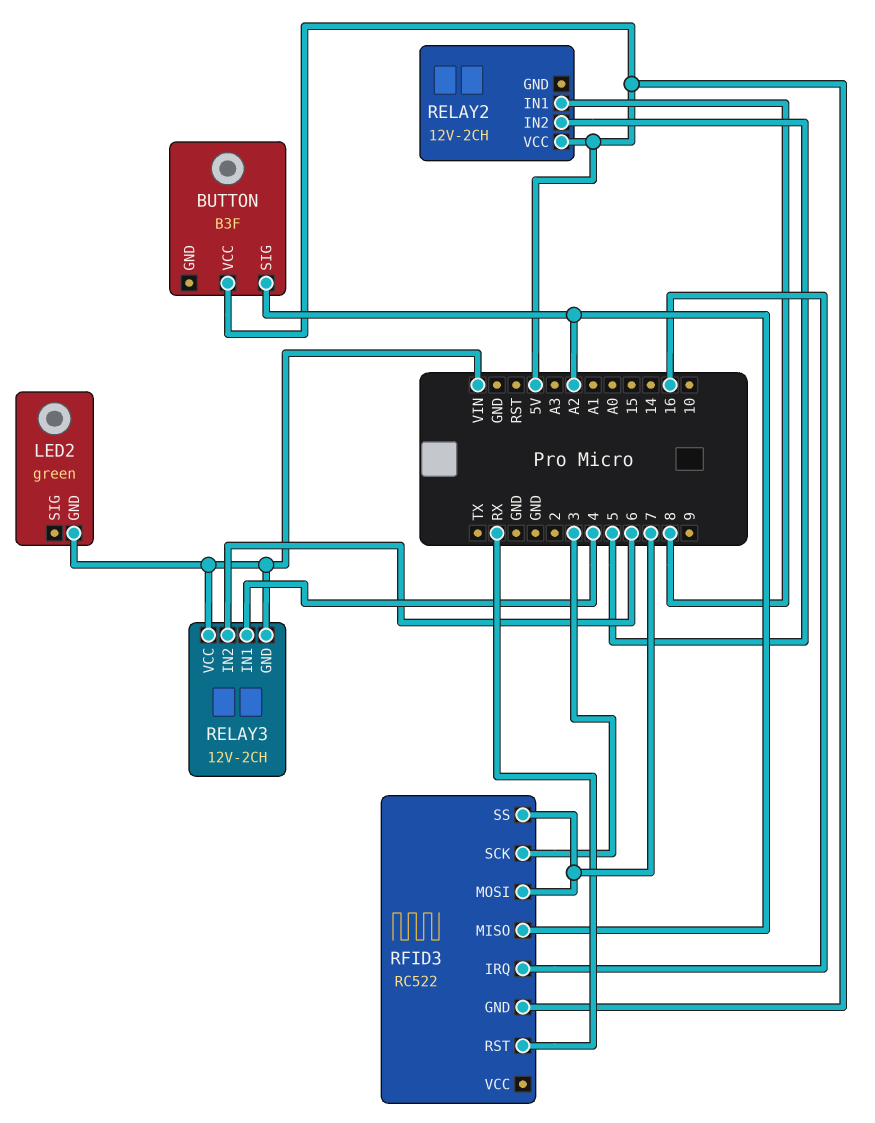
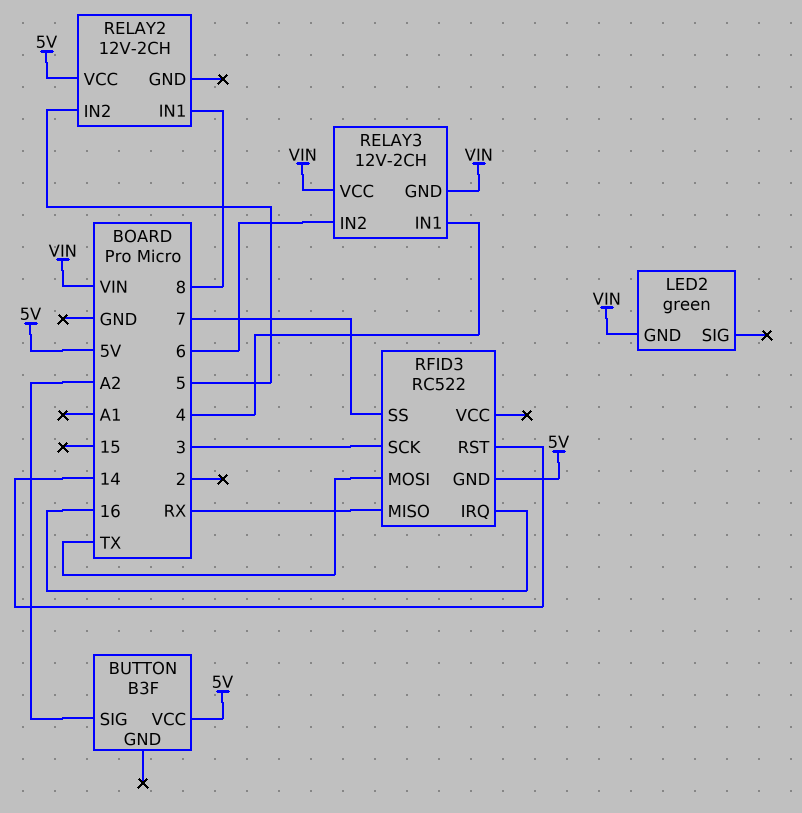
RFID3 pin MISO: A2 -> RX
RFID3 pin MOSI: 7 -> TX
RFID3 pin RST: RX -> 14

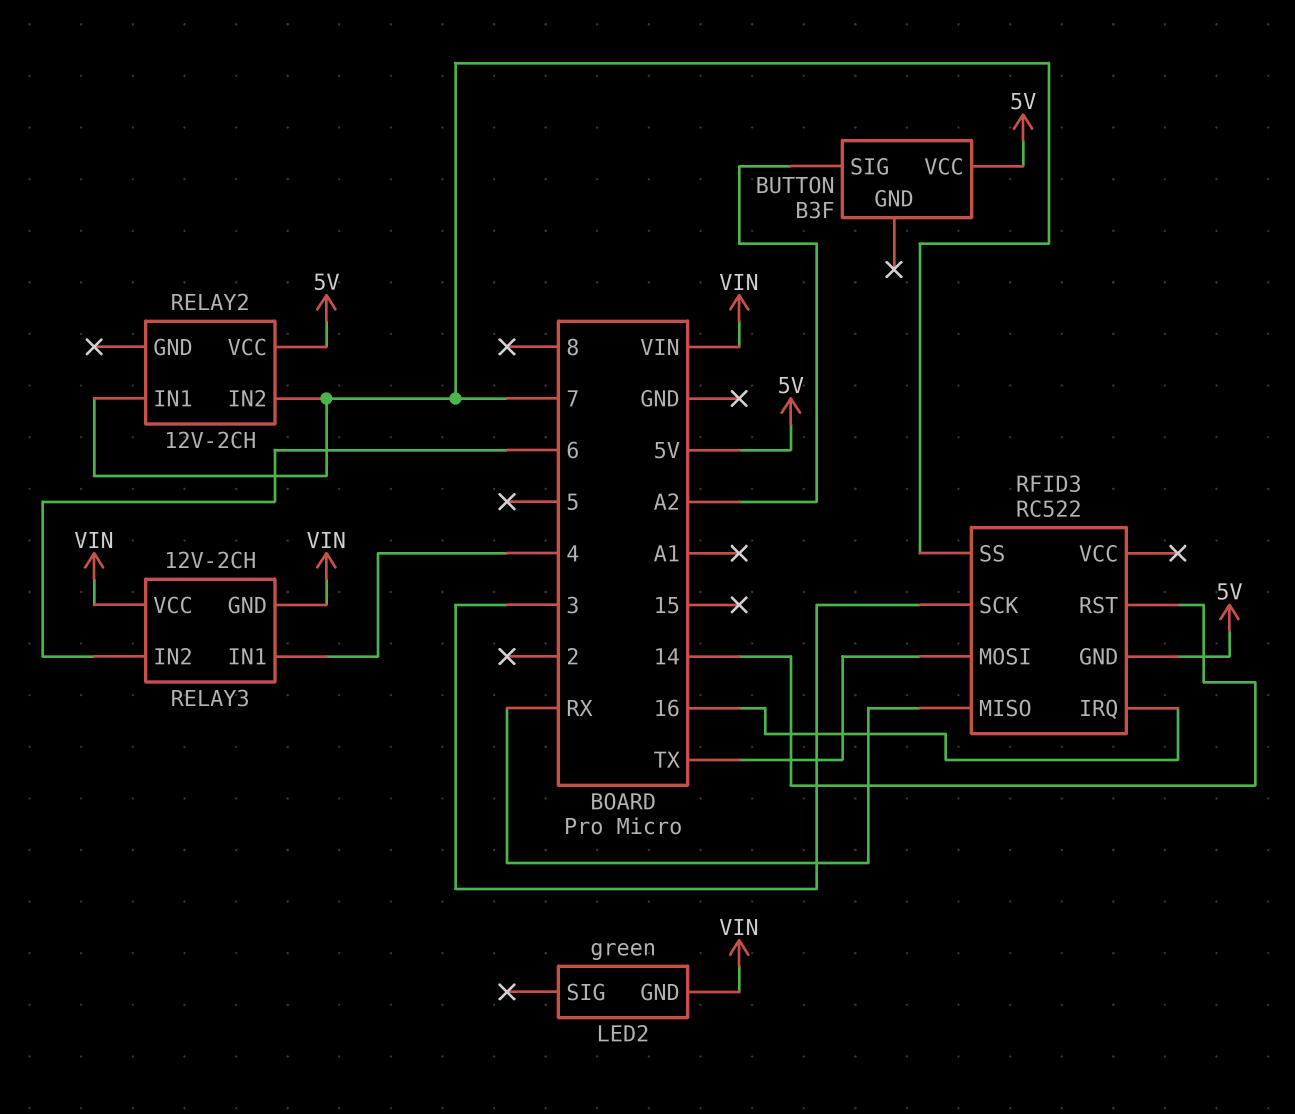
RELAY2 pin IN1: 8 -> 7
RELAY2 pin IN2: 5 -> 7

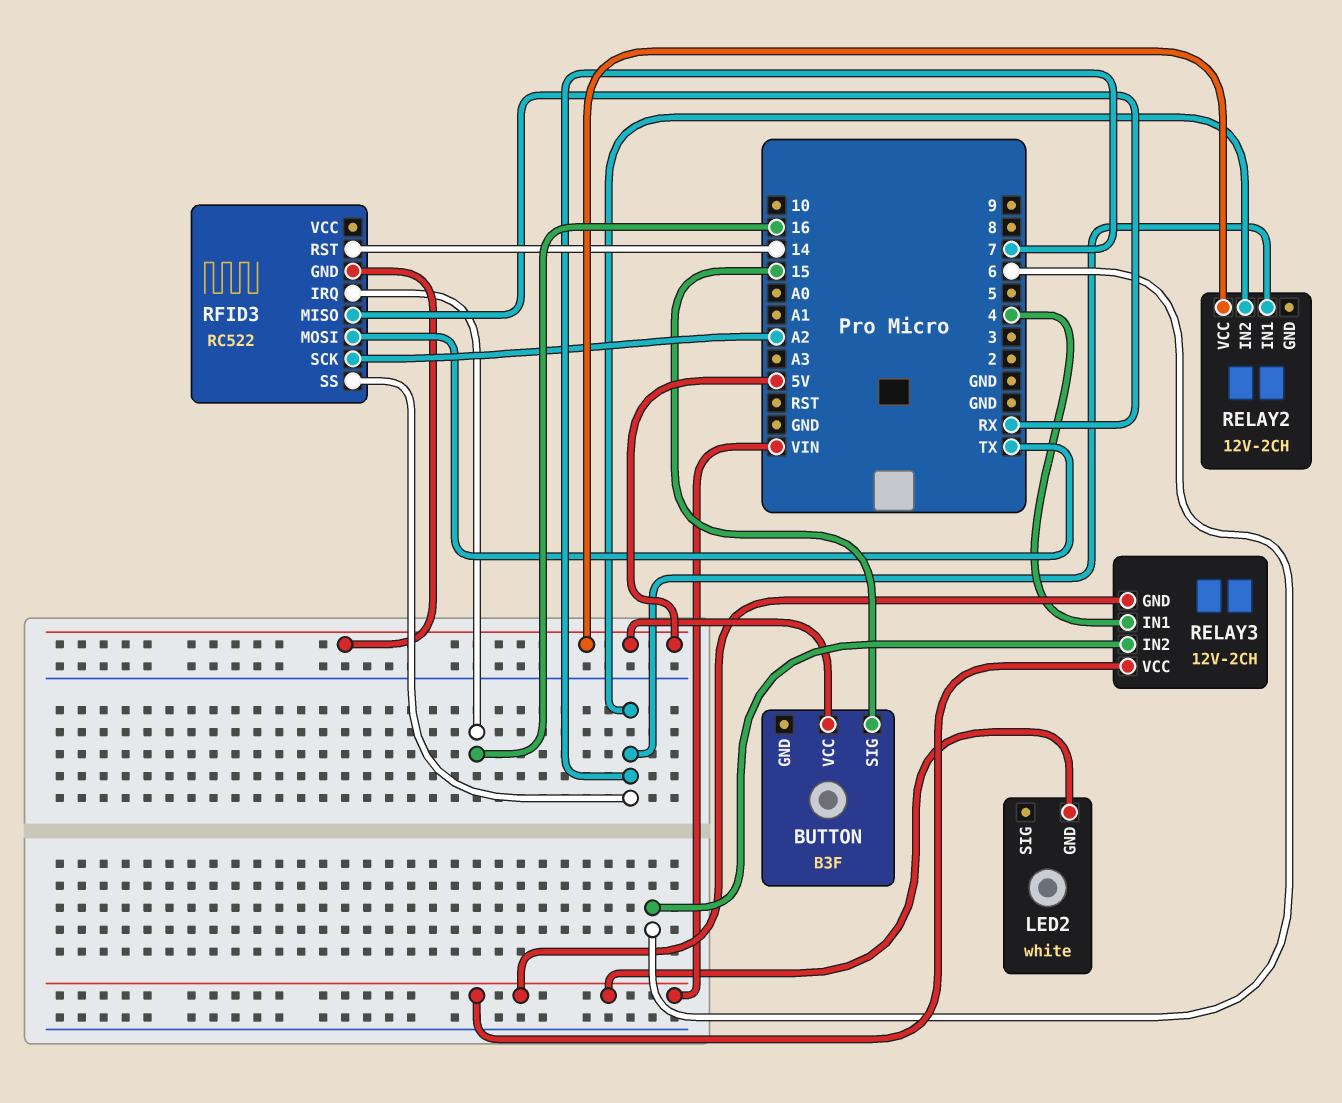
BUTTON pin SIG: A2 -> 15
LED2: green -> white
RFID3 pin SCK: 3 -> A2

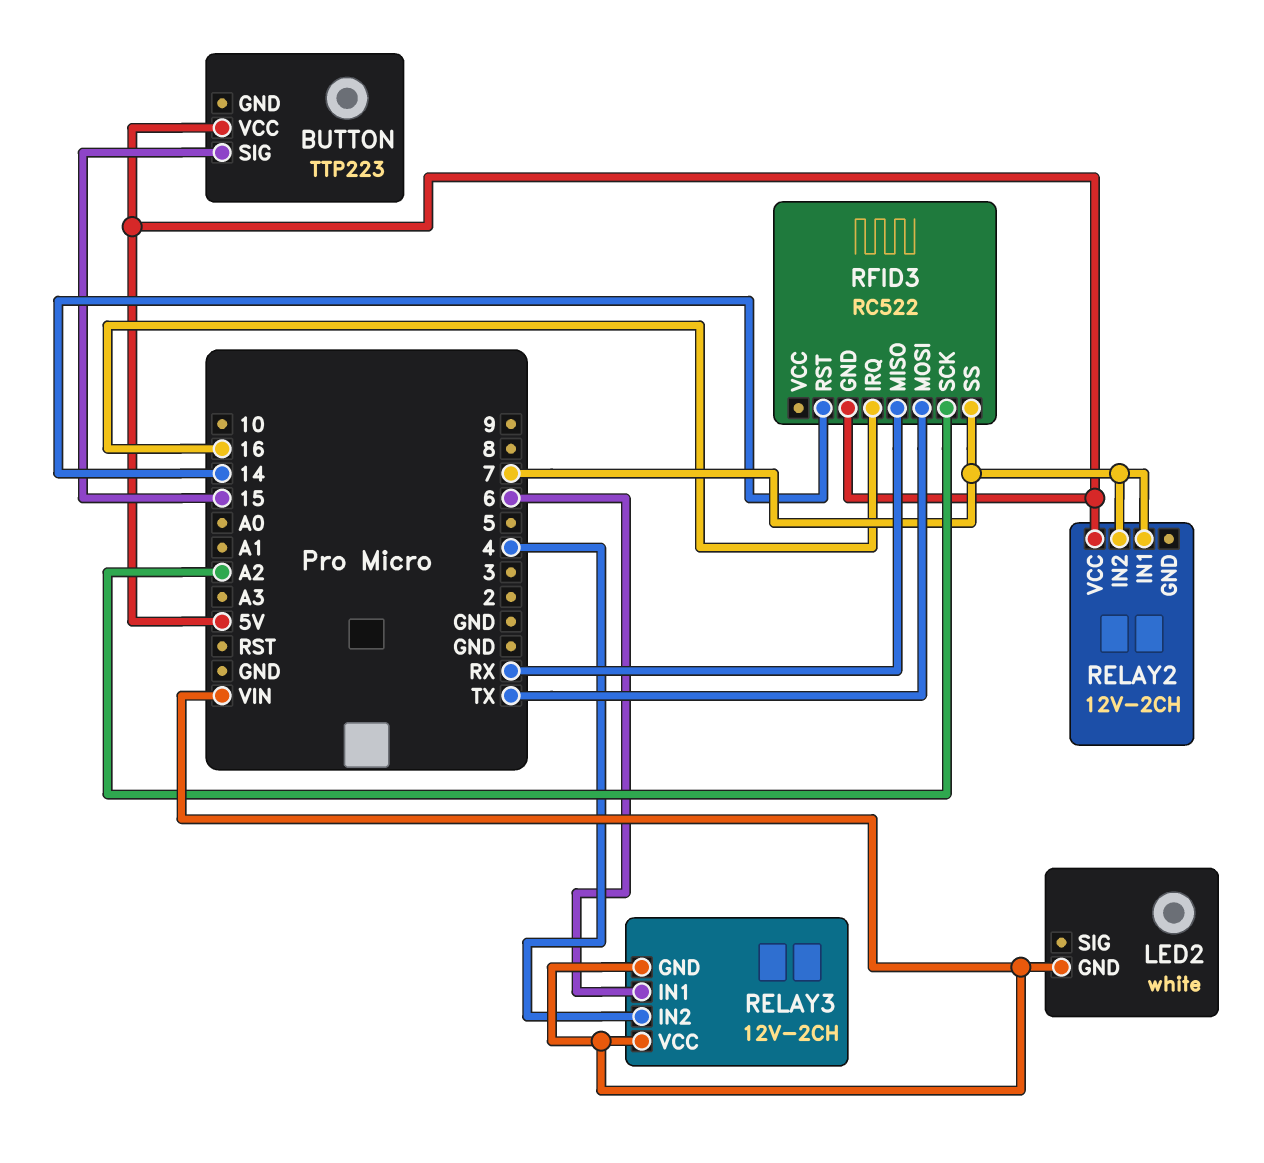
BUTTON: B3F -> TTP223
RELAY3 pin IN1: 4 -> 6
RELAY3 pin IN2: 6 -> 4

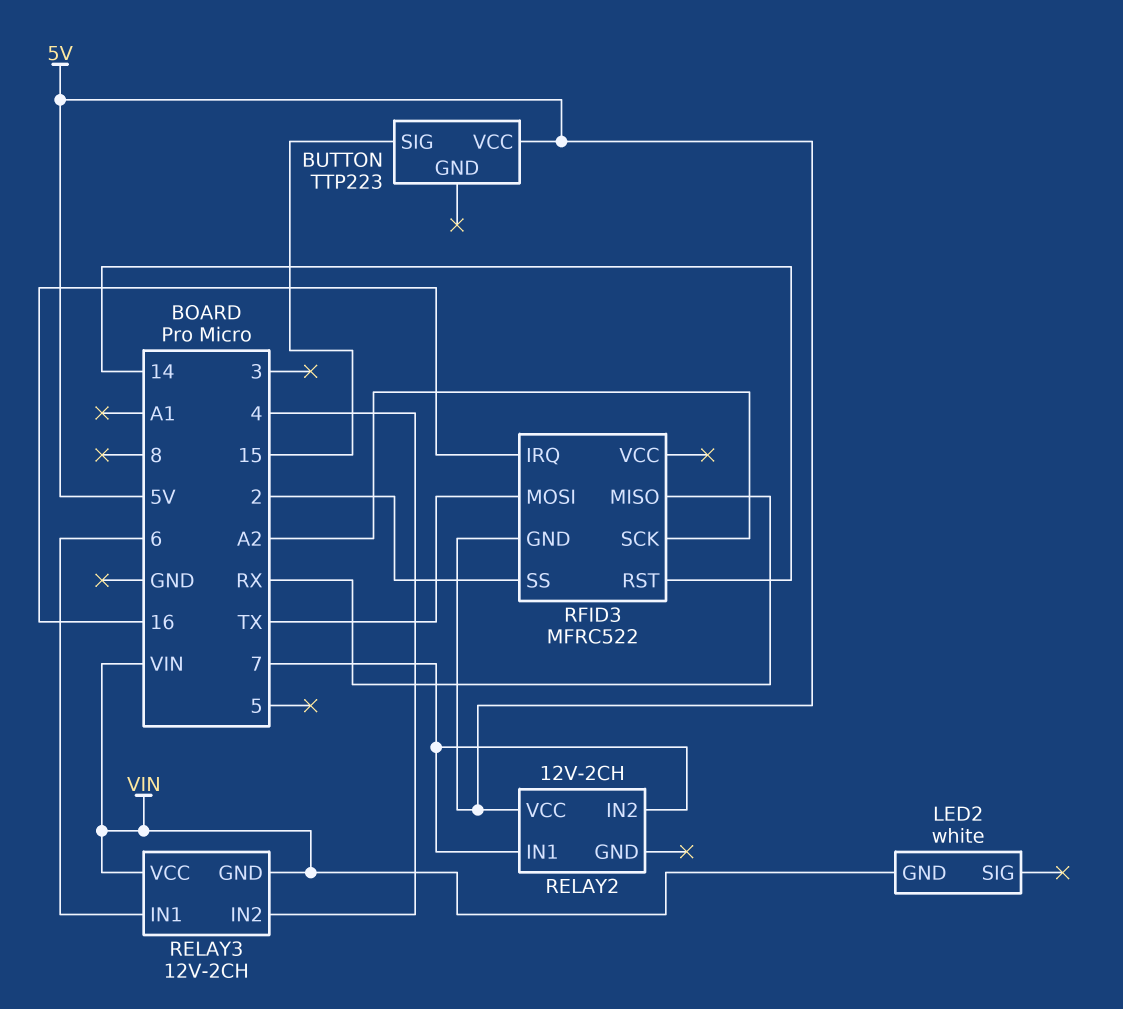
RFID3: RC522 -> MFRC522
RFID3 pin SS: 7 -> 2

